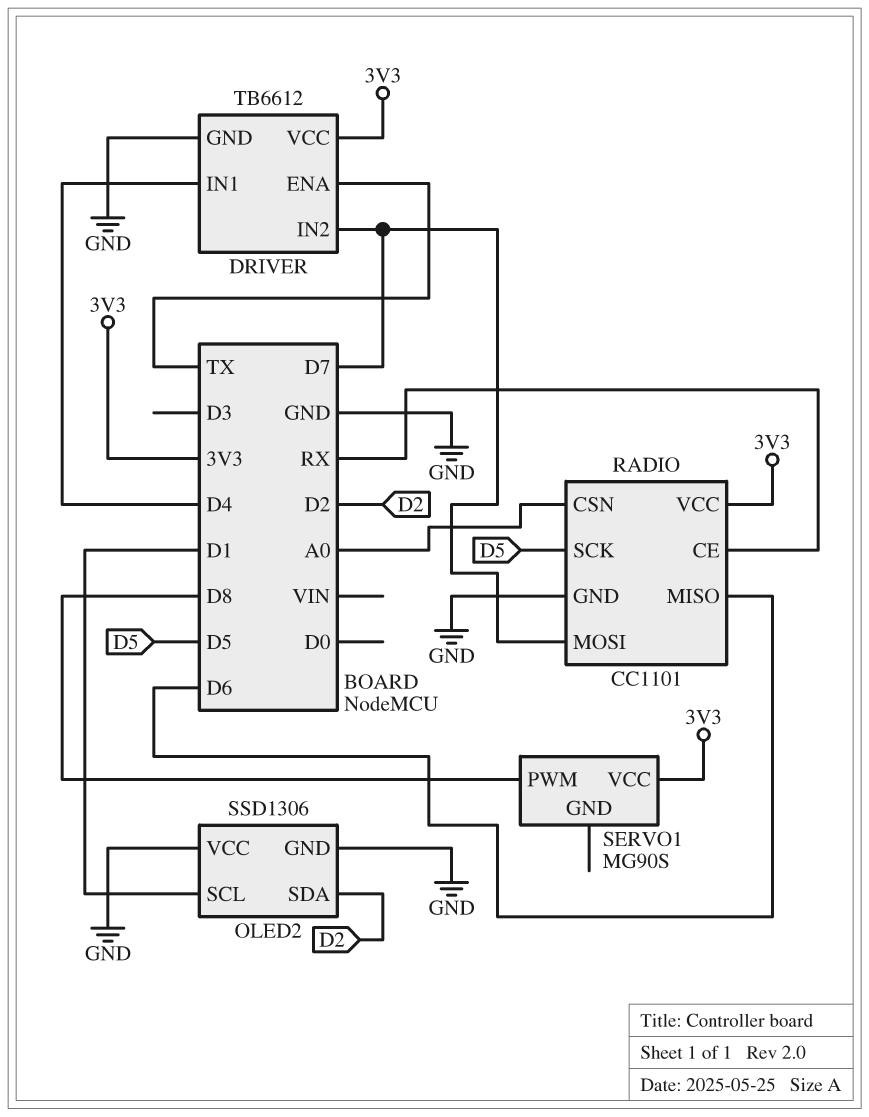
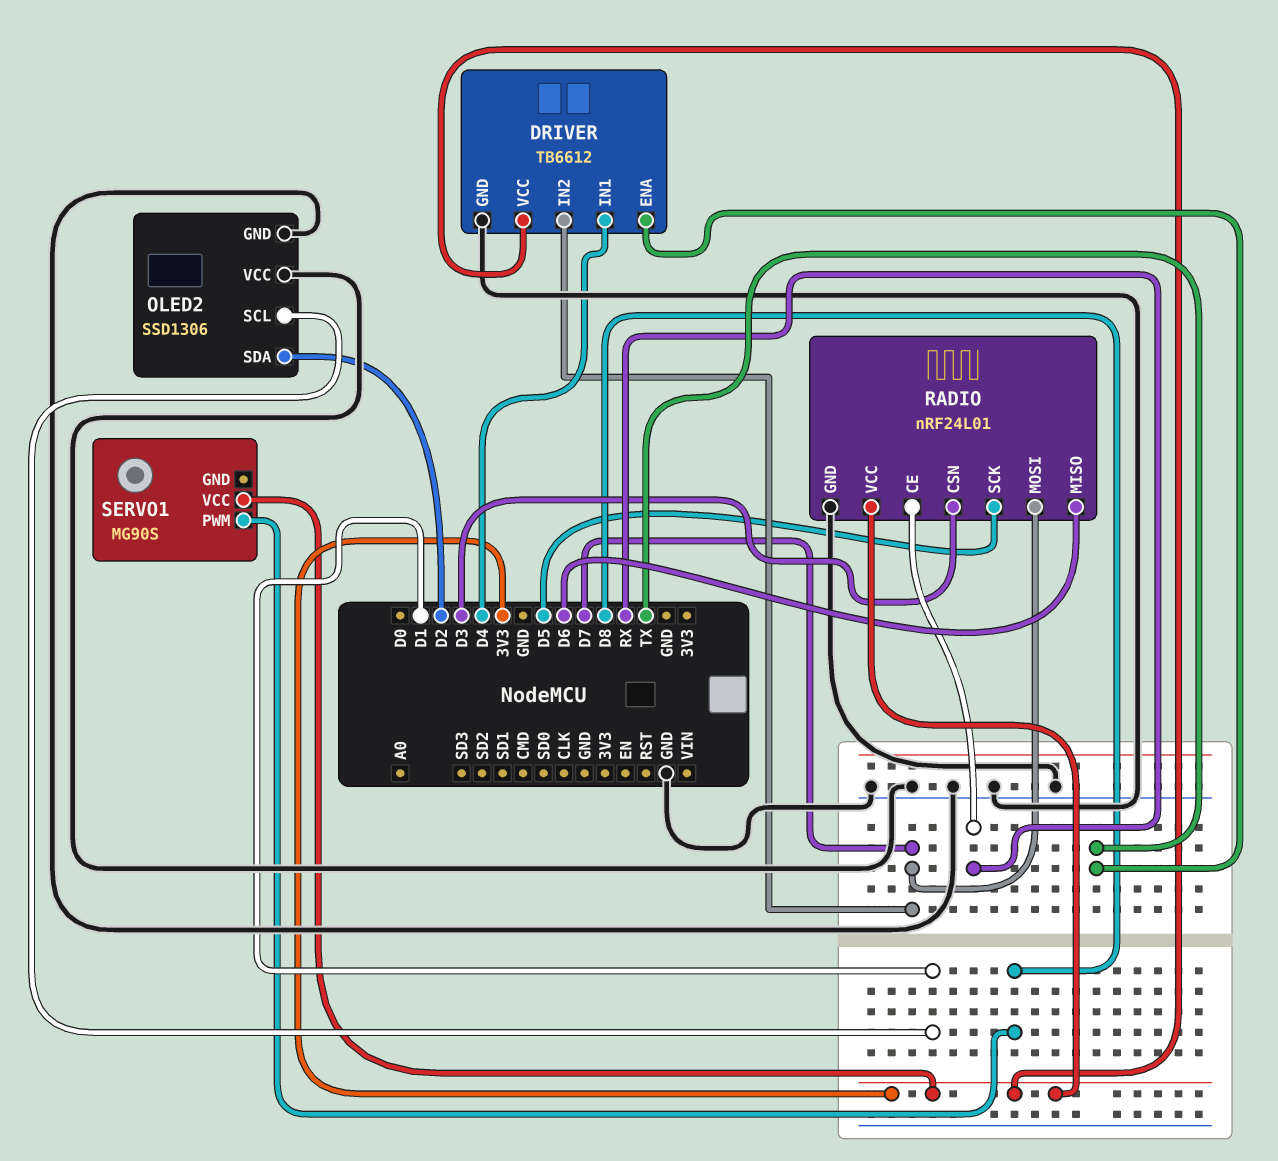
RADIO: CC1101 -> nRF24L01
RADIO pin CSN: A0 -> D3

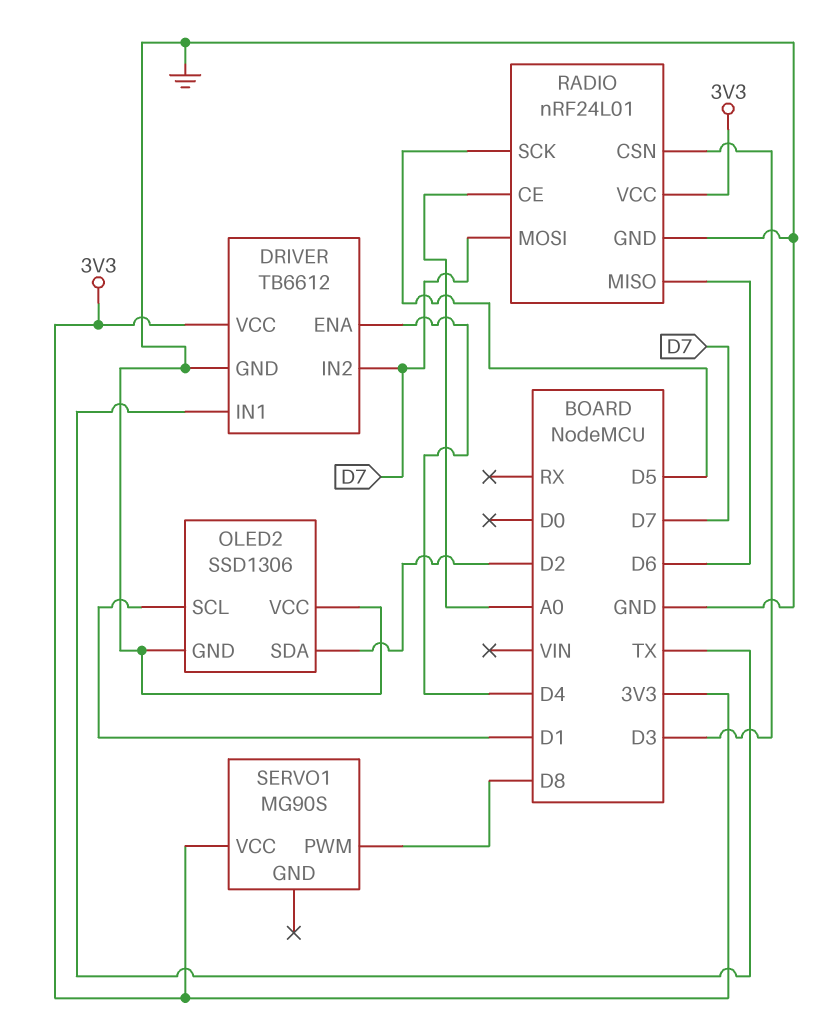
DRIVER pin ENA: TX -> D4
DRIVER pin IN1: D4 -> TX
RADIO pin CE: RX -> A0

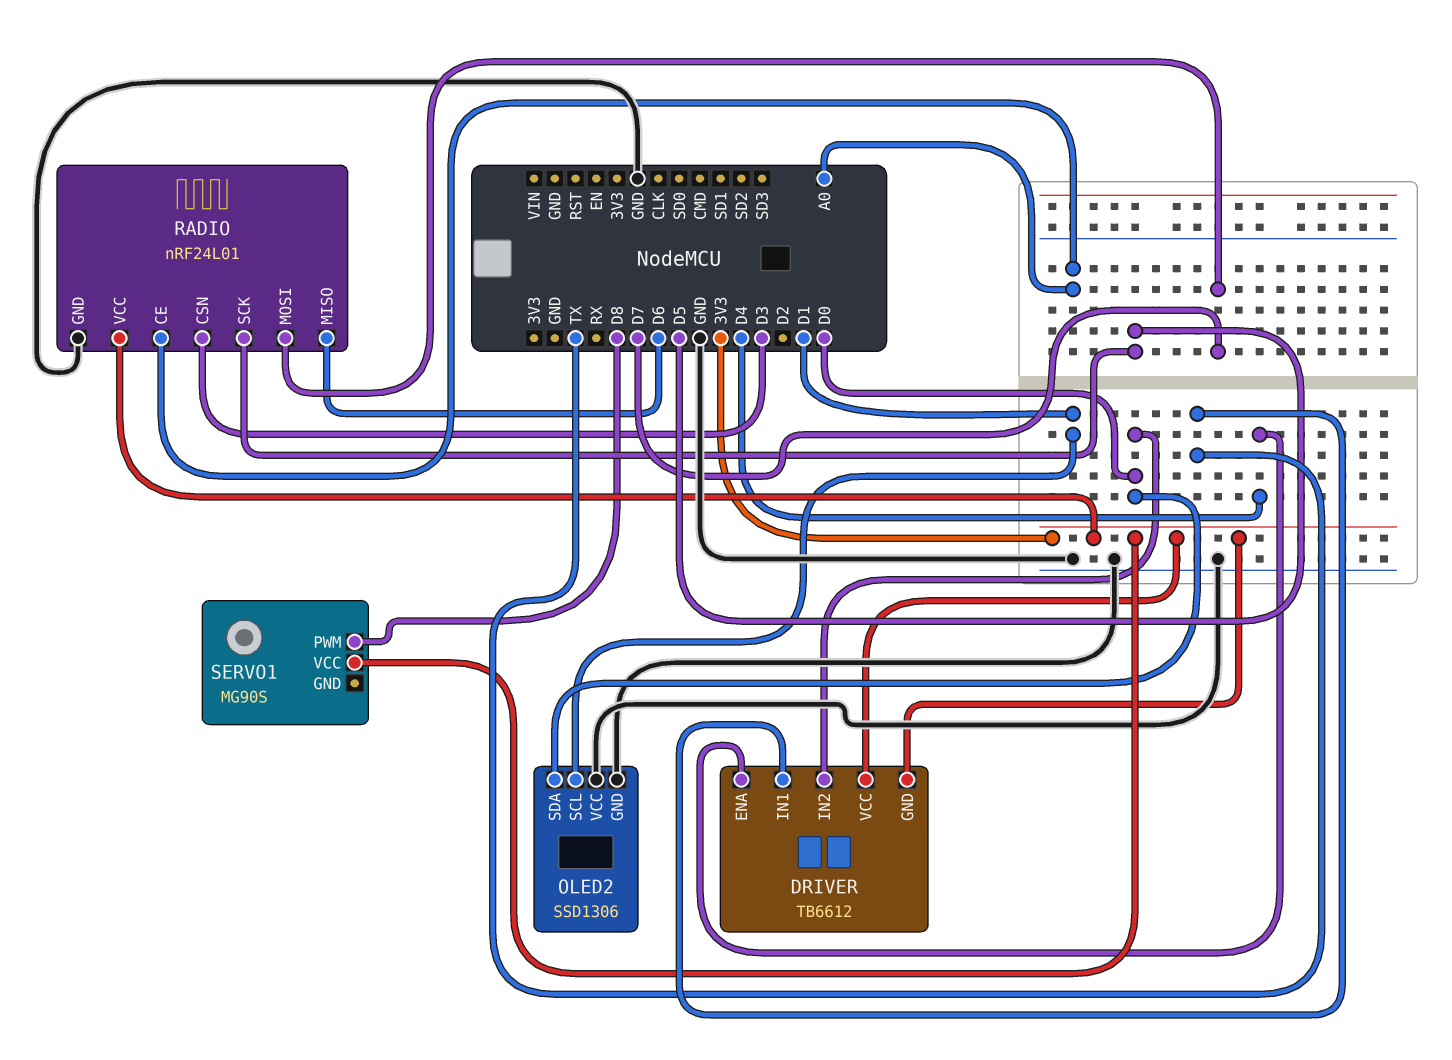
DRIVER pin GND: GND -> 3V3
DRIVER pin IN2: D7 -> D0
OLED2 pin SDA: D2 -> D0

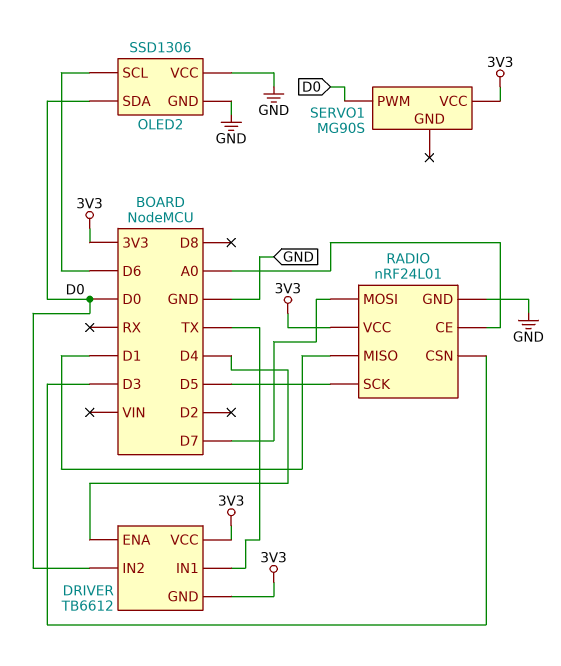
OLED2 pin SCL: D1 -> D6
RADIO pin MISO: D6 -> D1
SERVO1 pin PWM: D8 -> D0

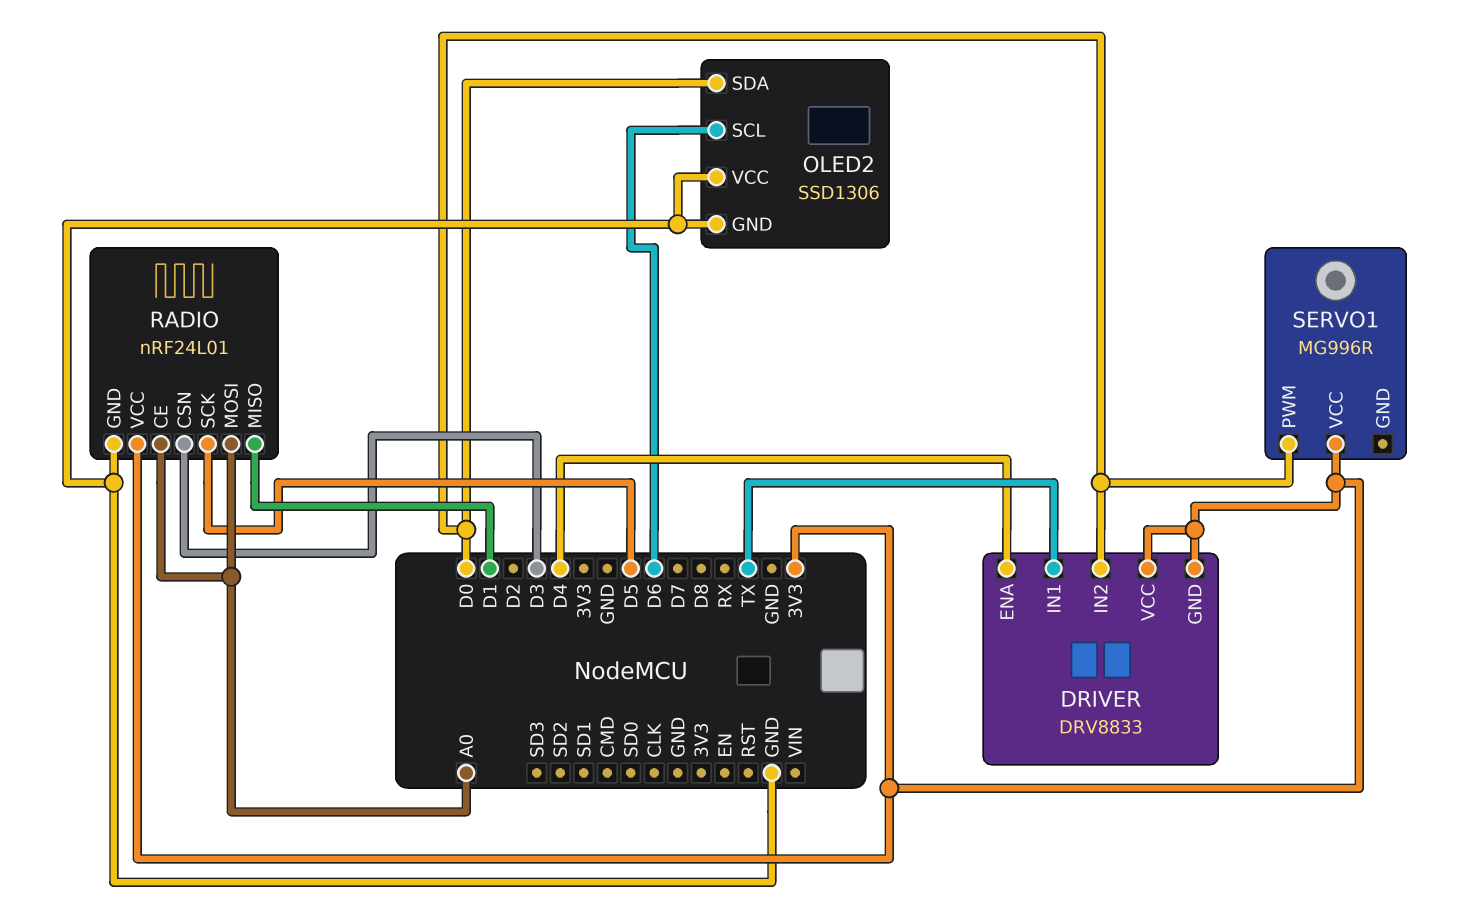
DRIVER: TB6612 -> DRV8833
RADIO pin MOSI: D7 -> A0
SERVO1: MG90S -> MG996R

